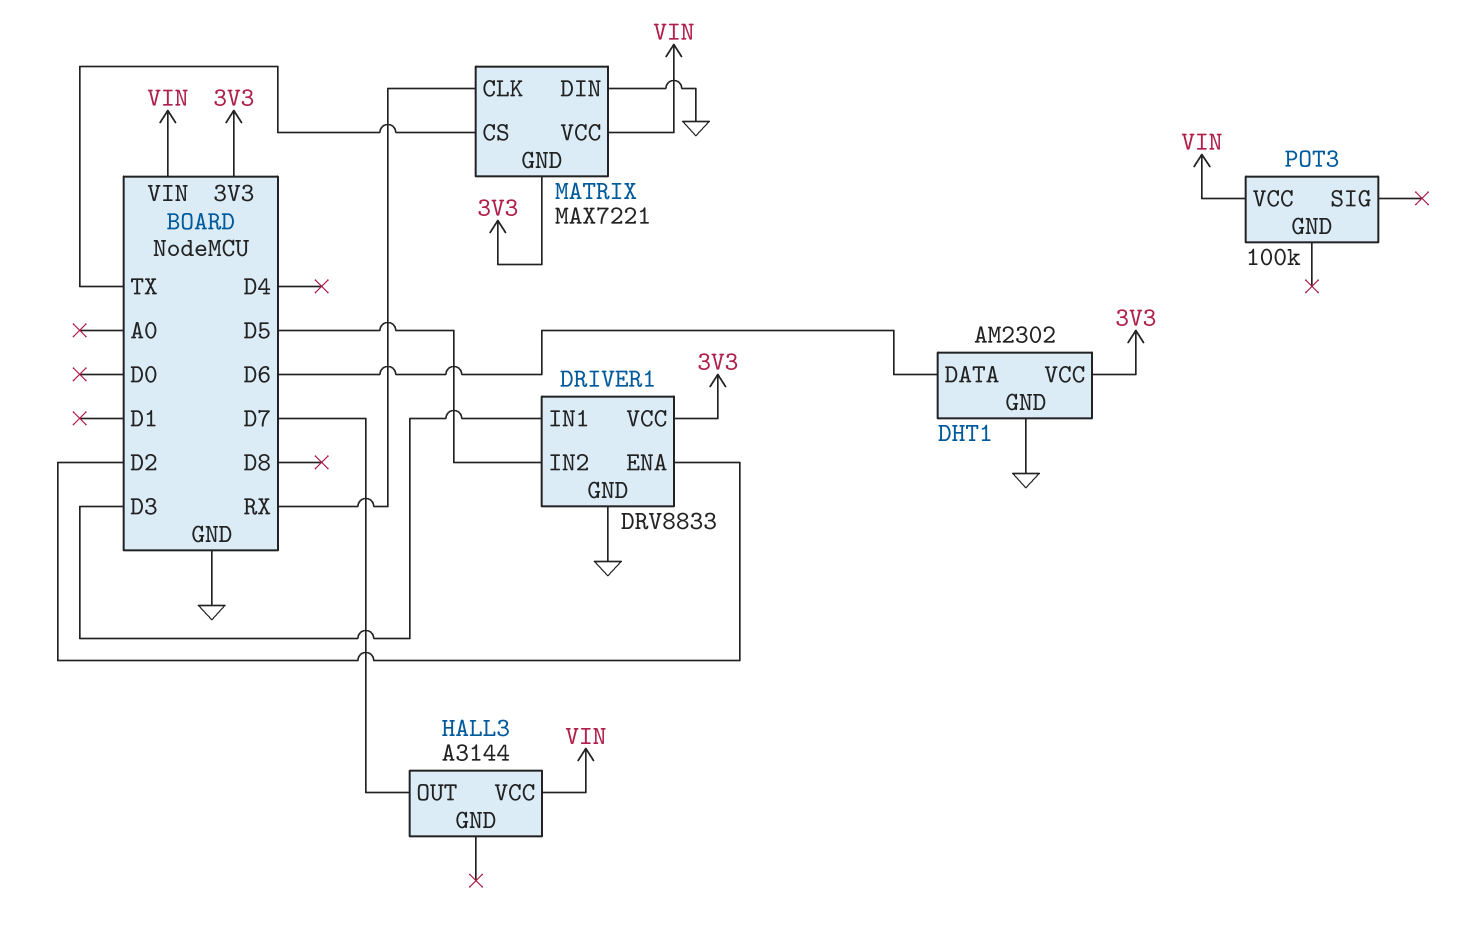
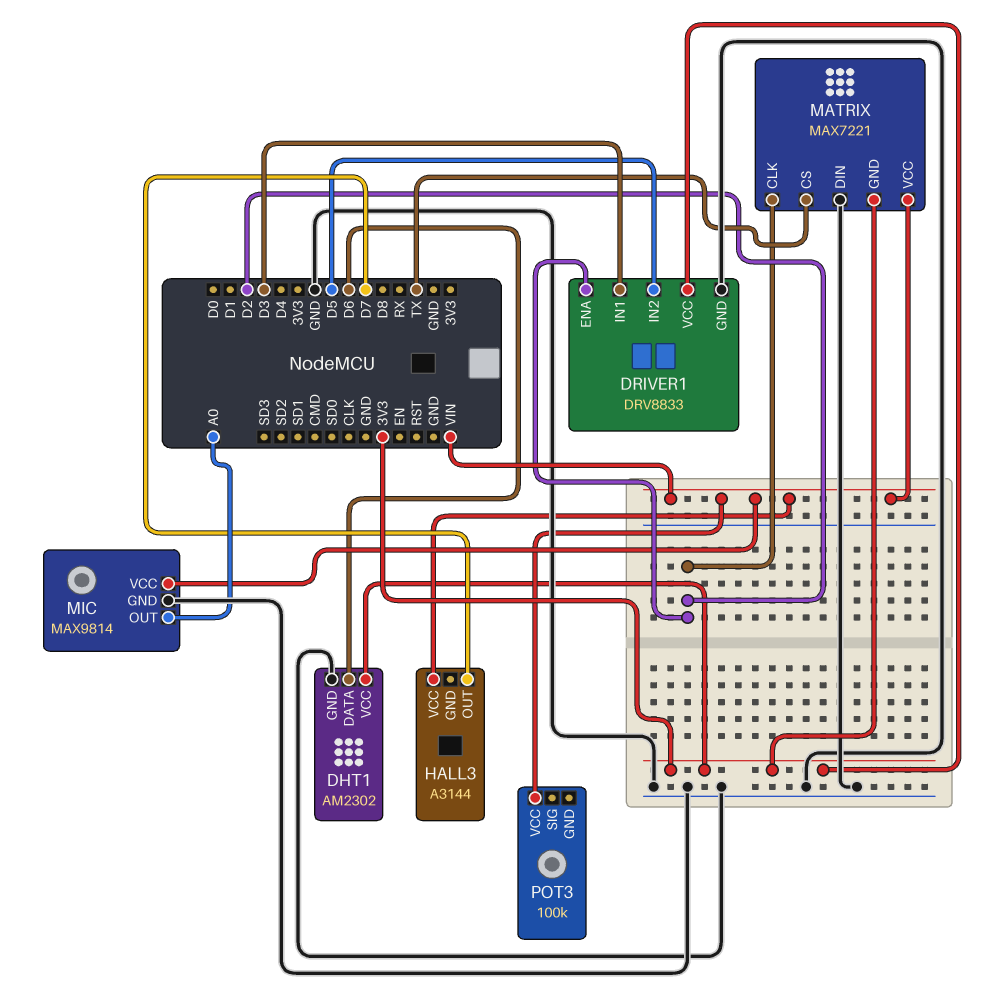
MATRIX pin CLK: RX -> D2
MIC: none -> MAX9814
MIC pin GND: none -> GND
MIC pin OUT: none -> A0
MIC pin VCC: none -> VIN

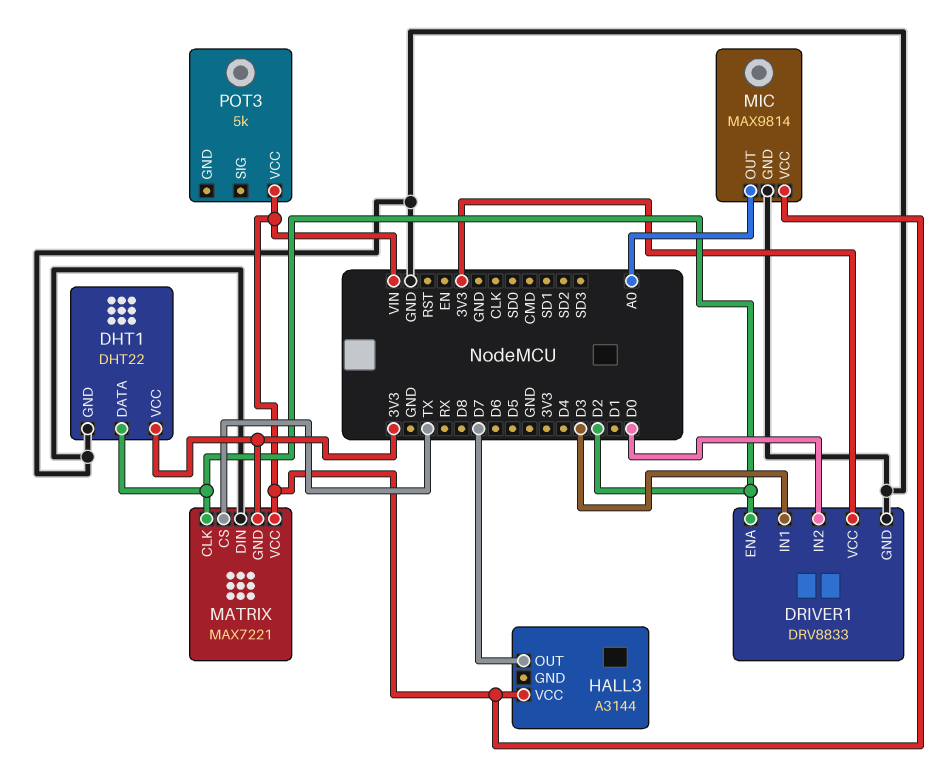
DHT1: AM2302 -> DHT22
DHT1 pin DATA: D6 -> D2
DRIVER1 pin IN2: D5 -> D0
POT3: 100k -> 5k

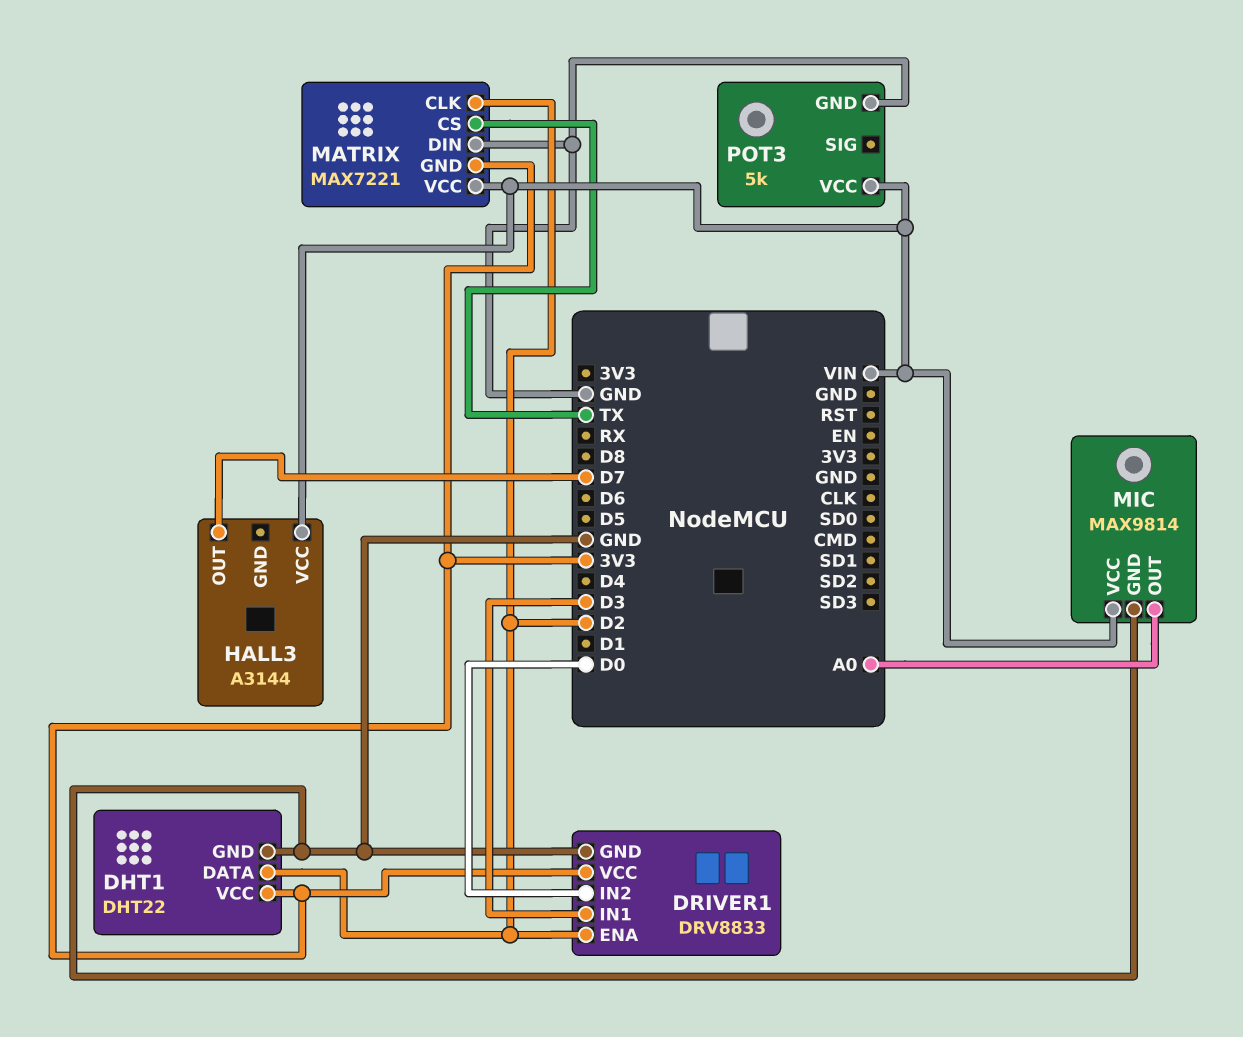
POT3 pin GND: none -> GND

